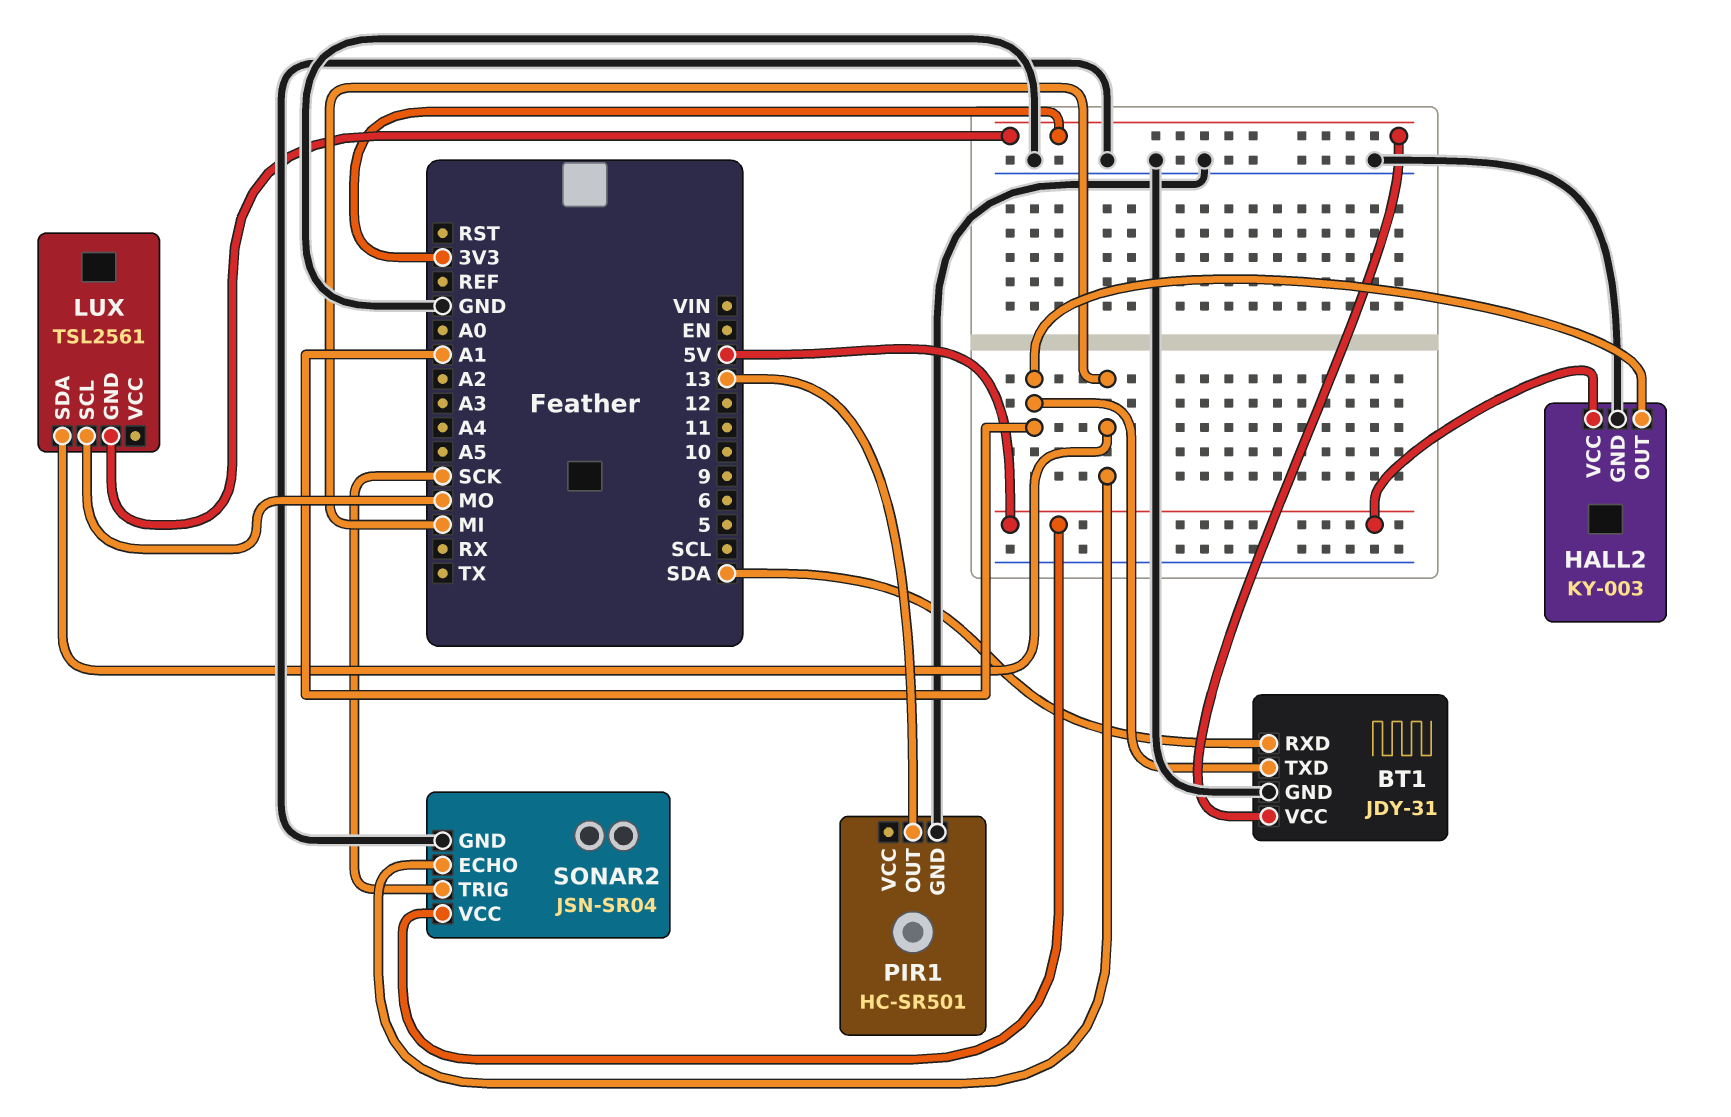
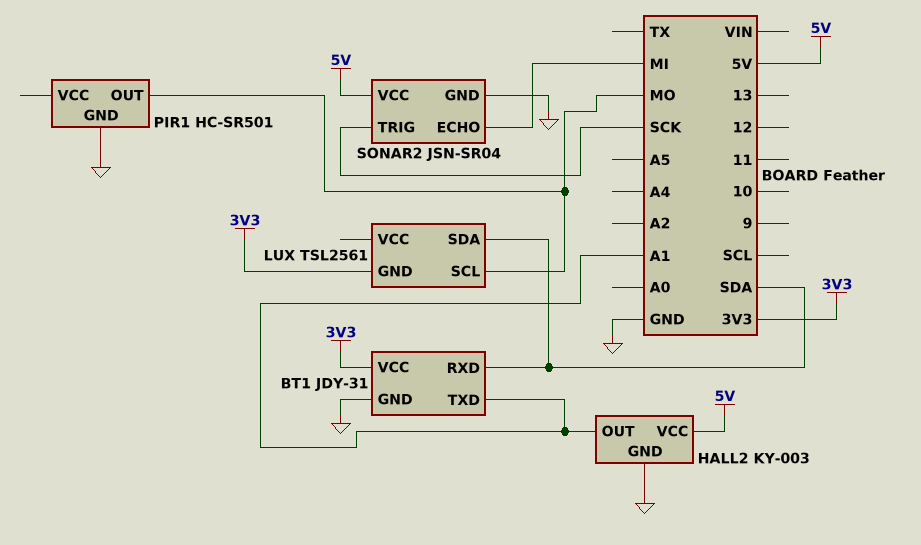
LUX pin SDA: MI -> SDA
PIR1 pin OUT: 13 -> MO

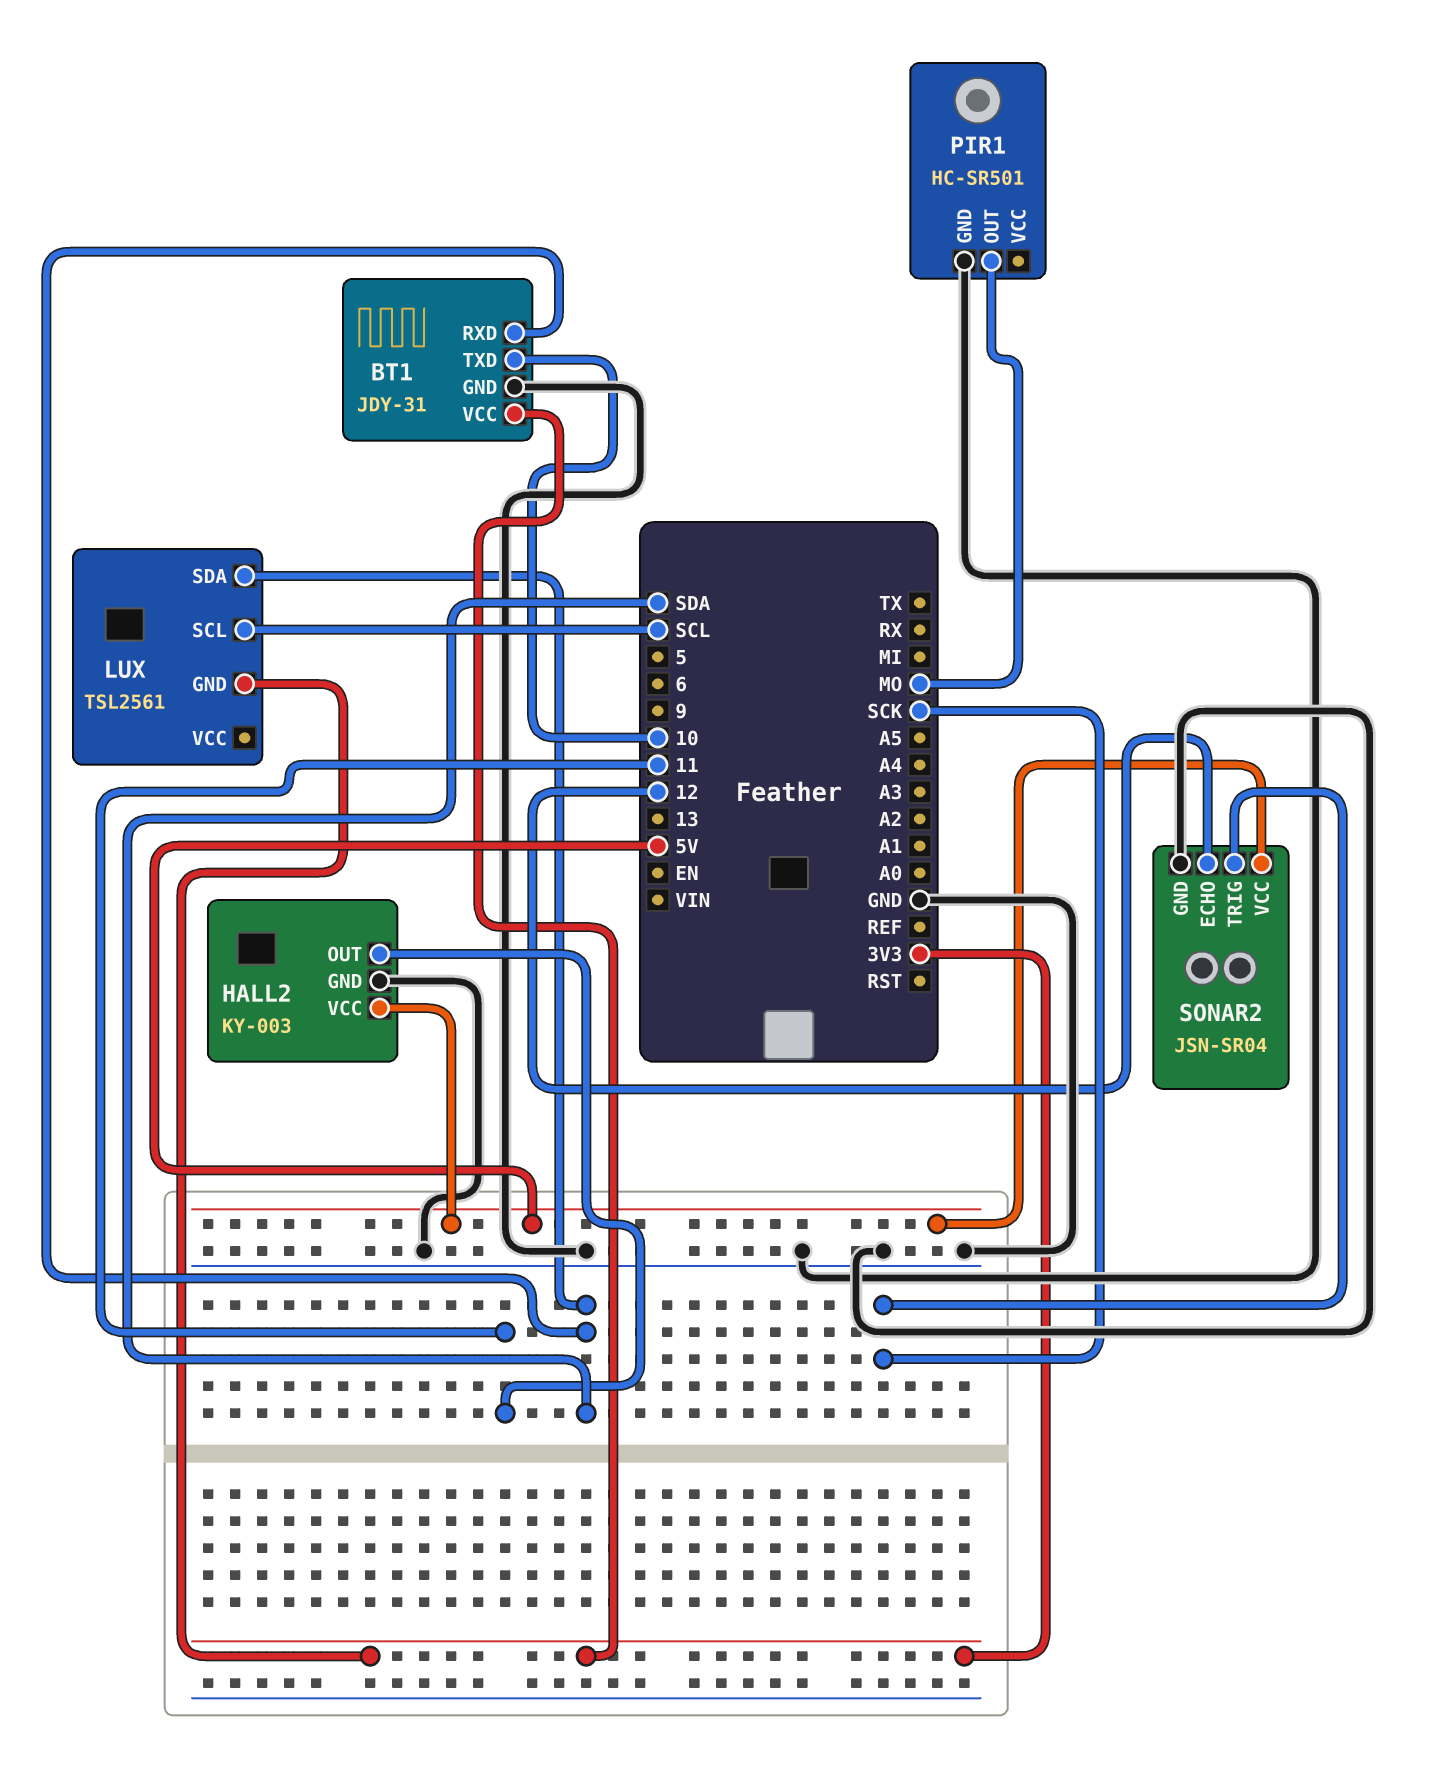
BT1 pin TXD: A1 -> 10
HALL2 pin OUT: A1 -> 11
LUX pin SCL: MO -> SCL
SONAR2 pin ECHO: MI -> 12

